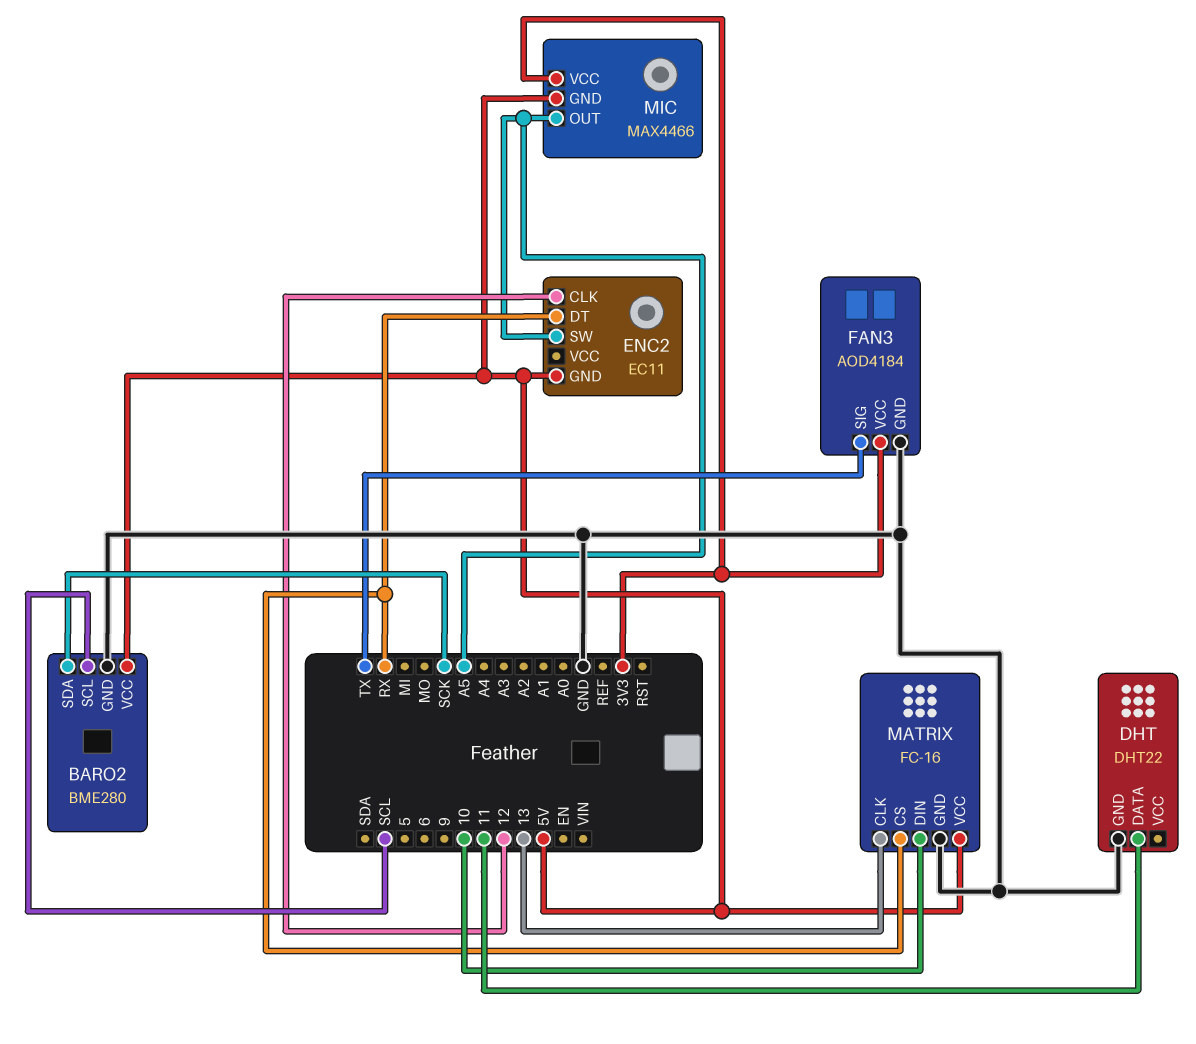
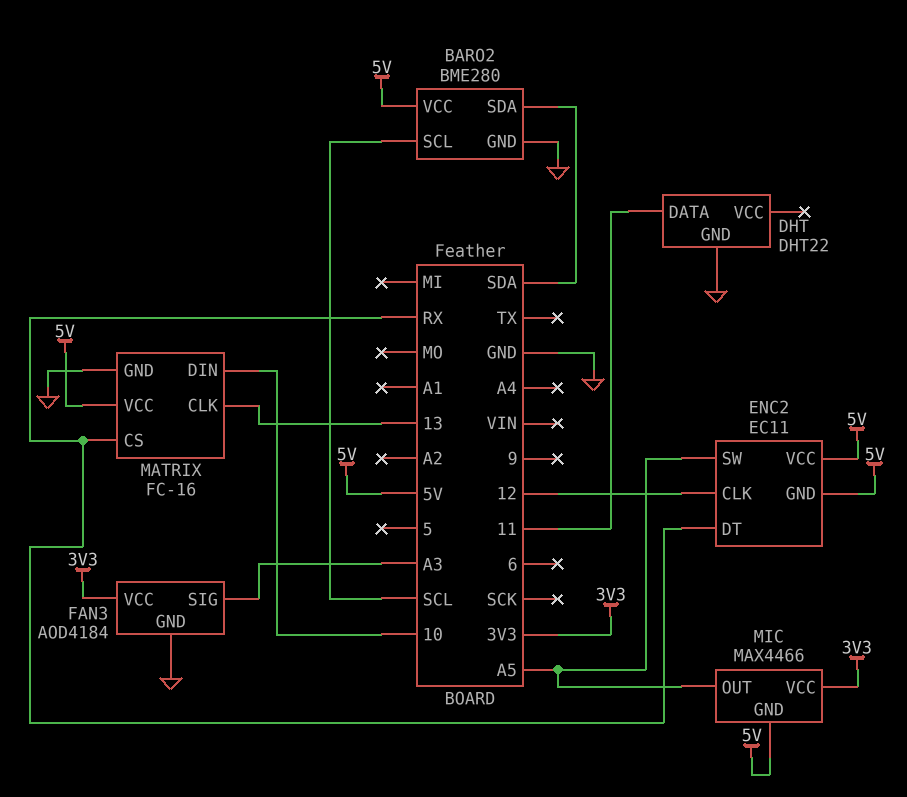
BARO2 pin SDA: SCK -> SDA
ENC2 pin VCC: none -> 5V
FAN3 pin SIG: TX -> A3

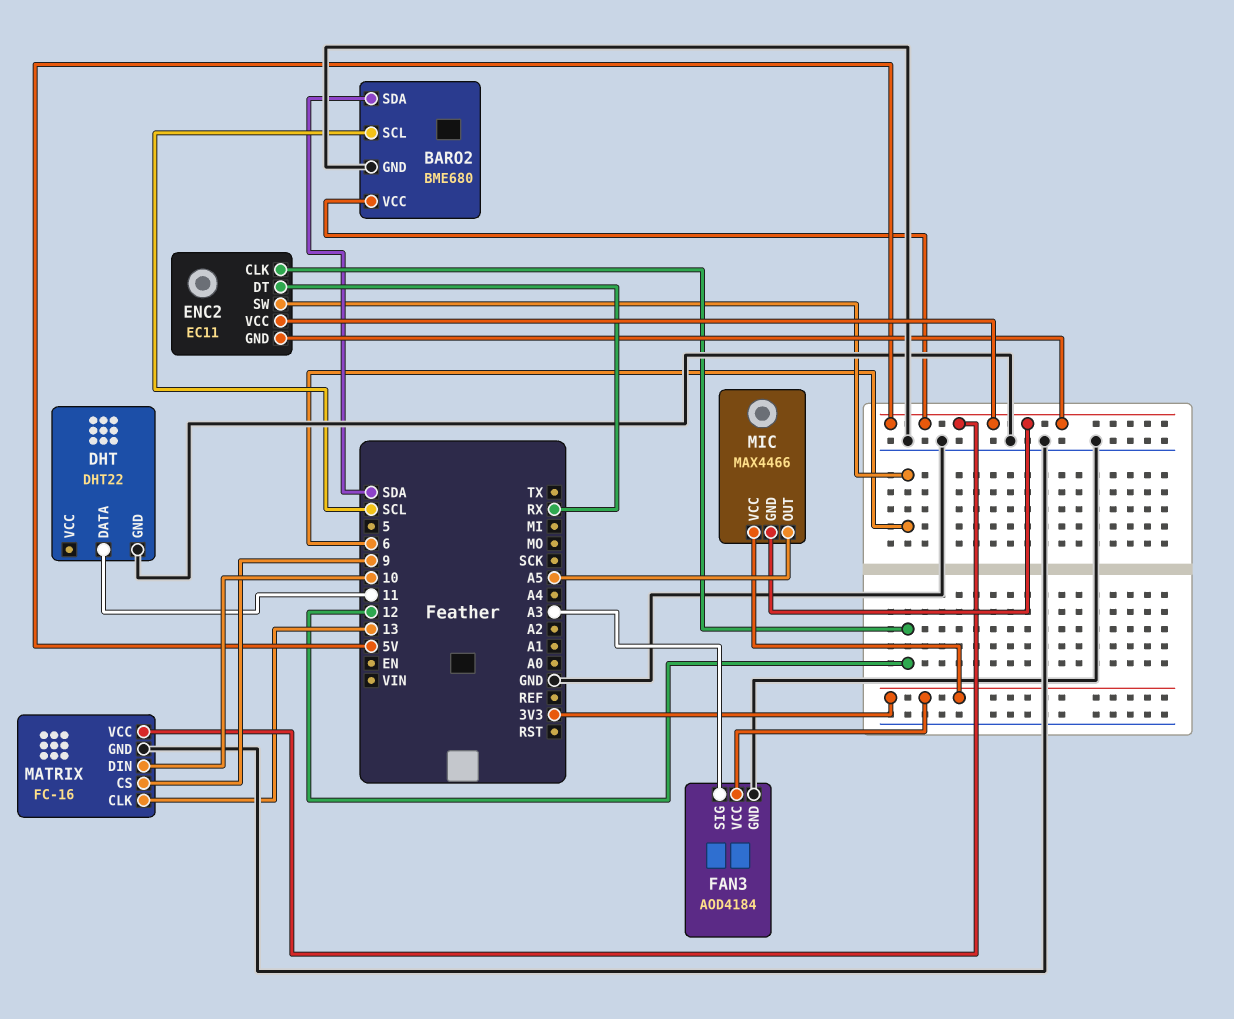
BARO2: BME280 -> BME680
ENC2 pin SW: A5 -> 6
MATRIX pin CS: RX -> 9

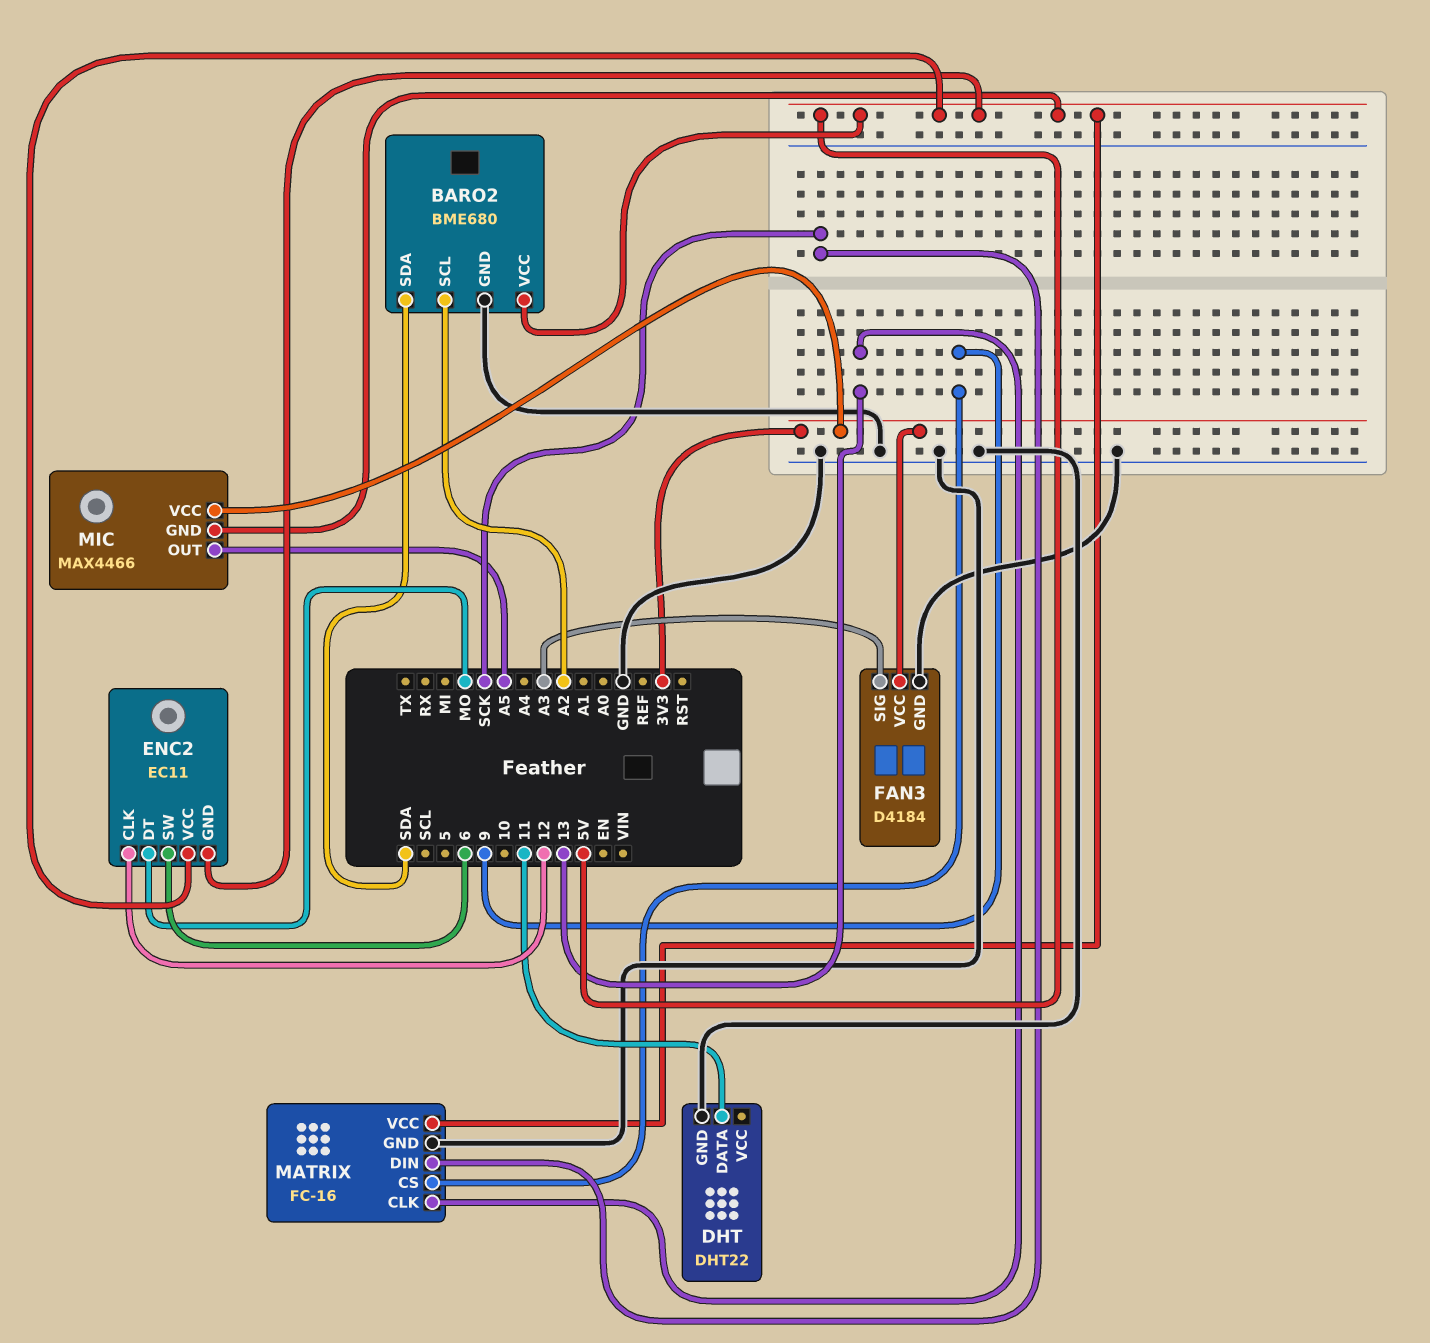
BARO2 pin SCL: SCL -> A2
ENC2 pin DT: RX -> MO
FAN3: AOD4184 -> D4184
MATRIX pin DIN: 10 -> SCK

